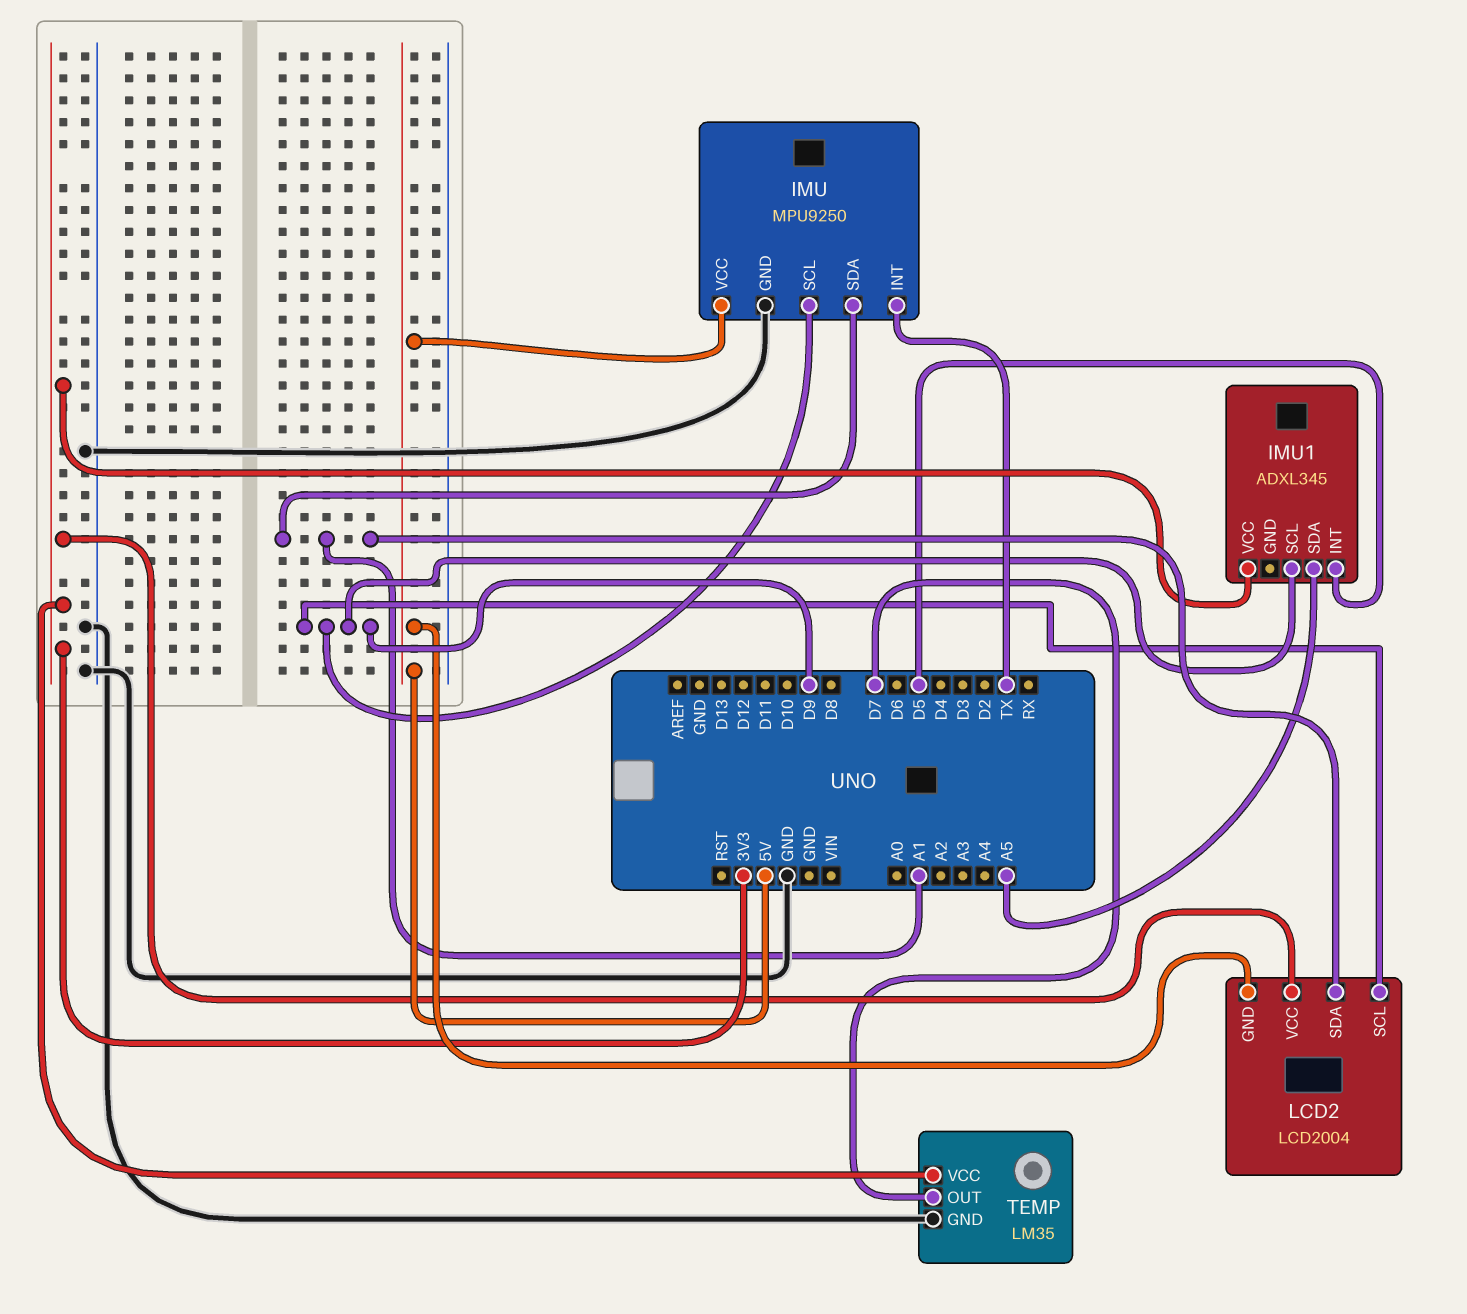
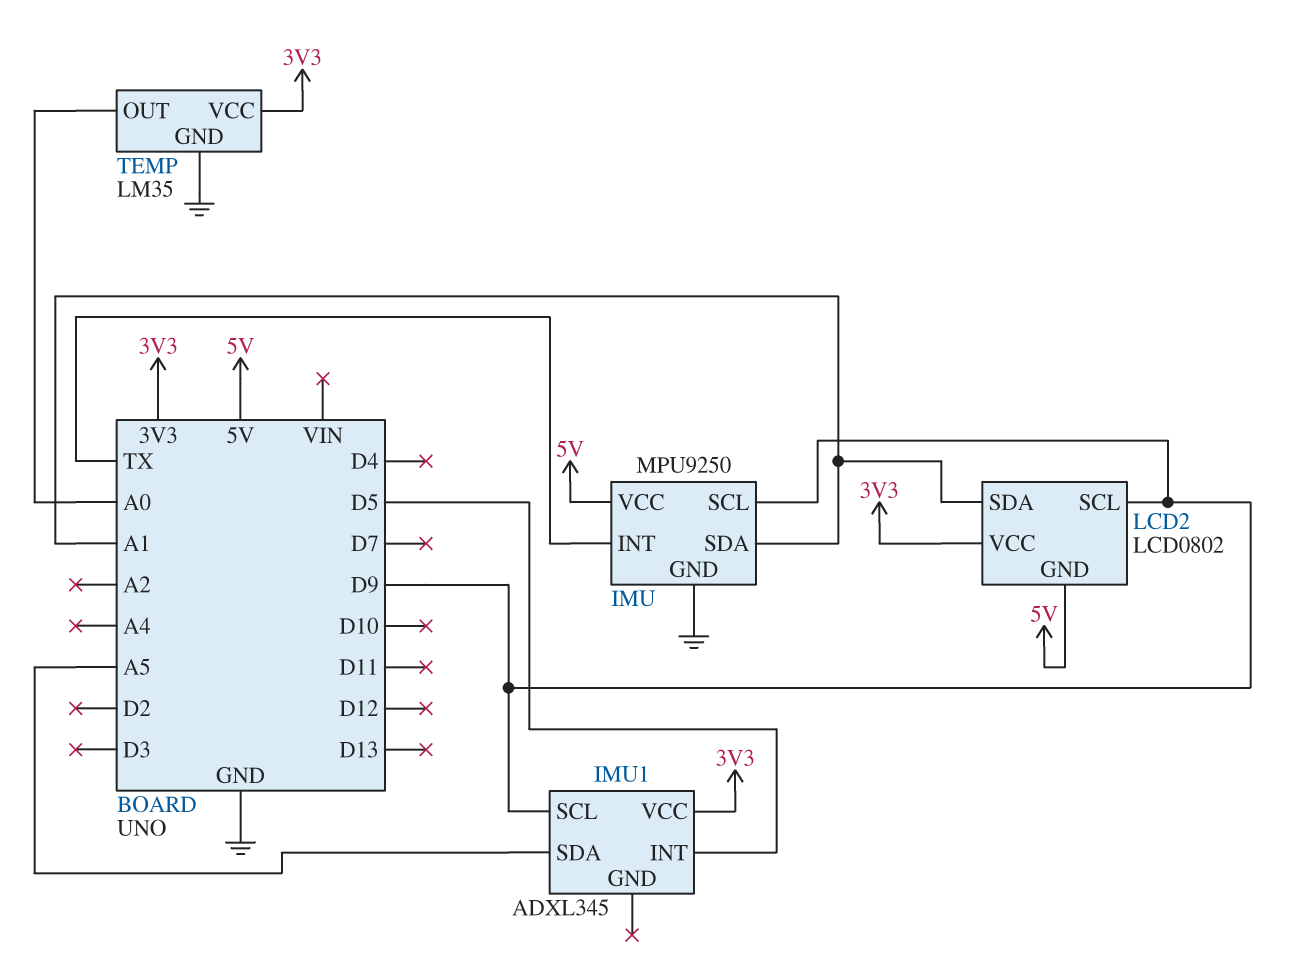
LCD2: LCD2004 -> LCD0802
TEMP pin OUT: D7 -> A0

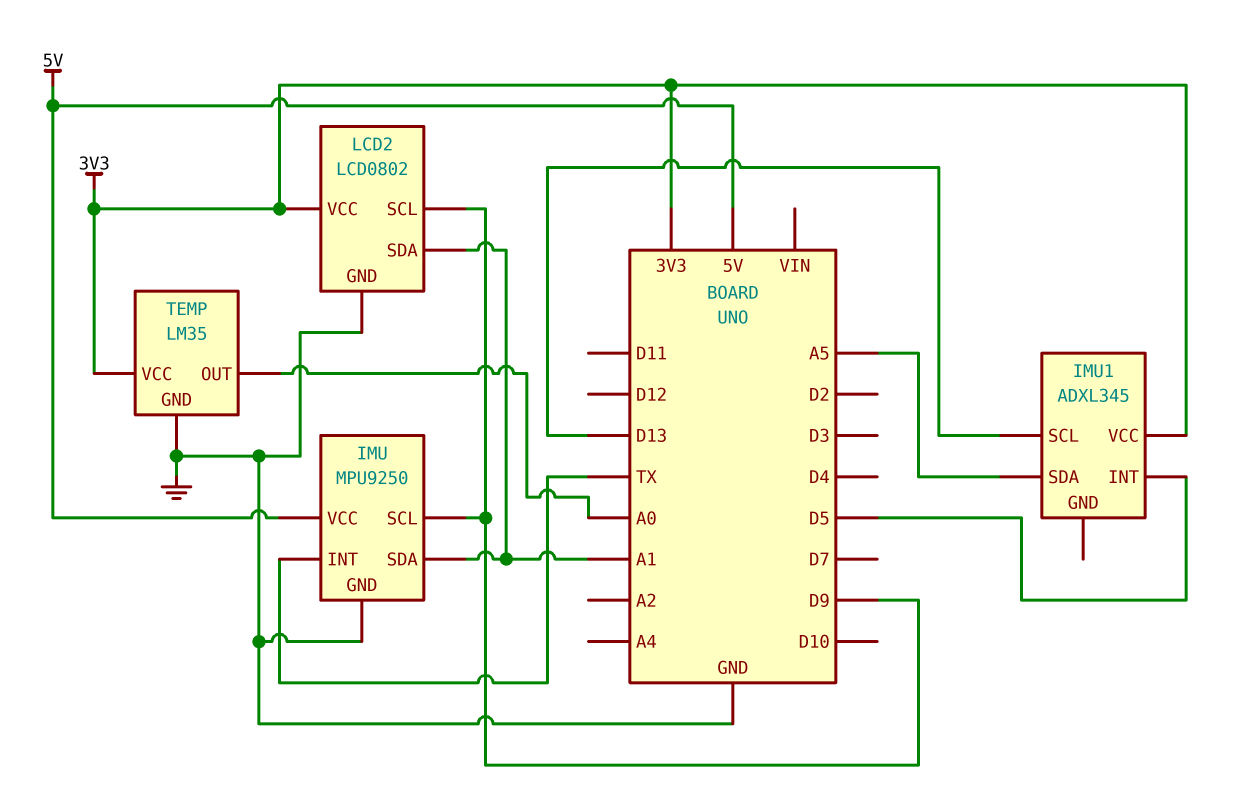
IMU1 pin SCL: D9 -> D13
LCD2 pin GND: 5V -> GND

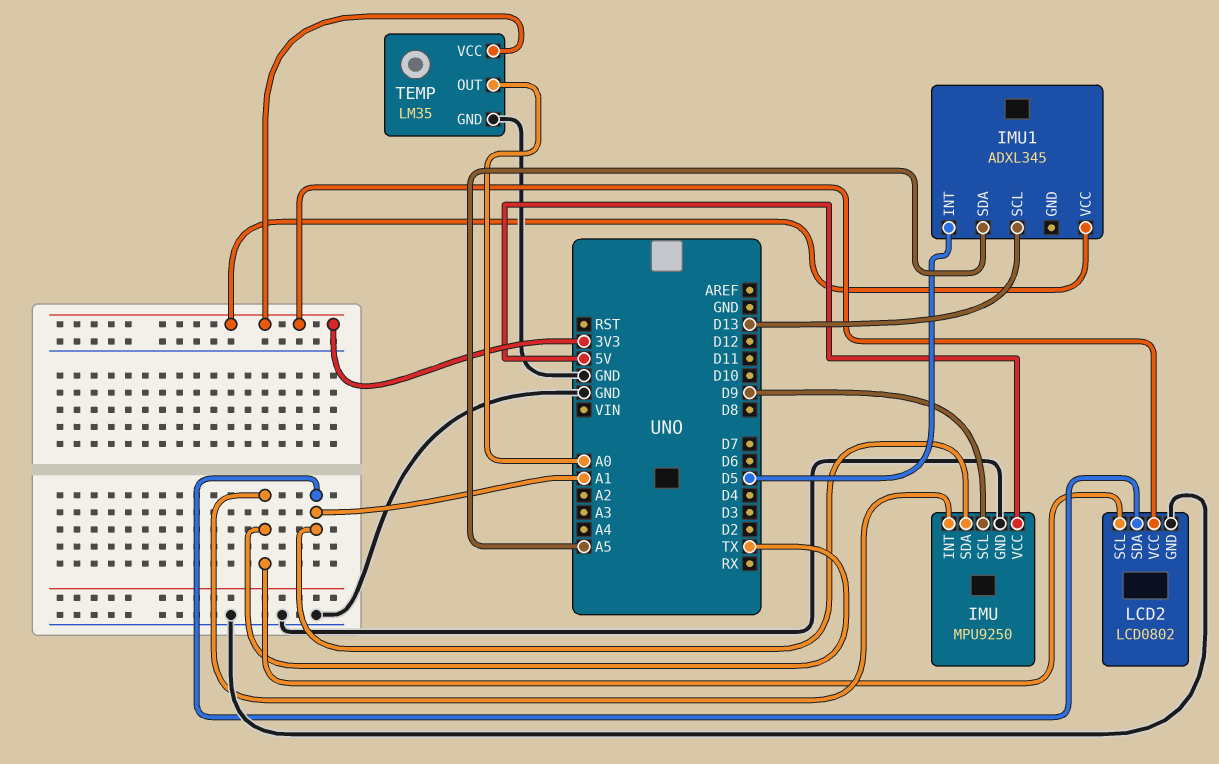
LCD2 pin SCL: D9 -> TX

